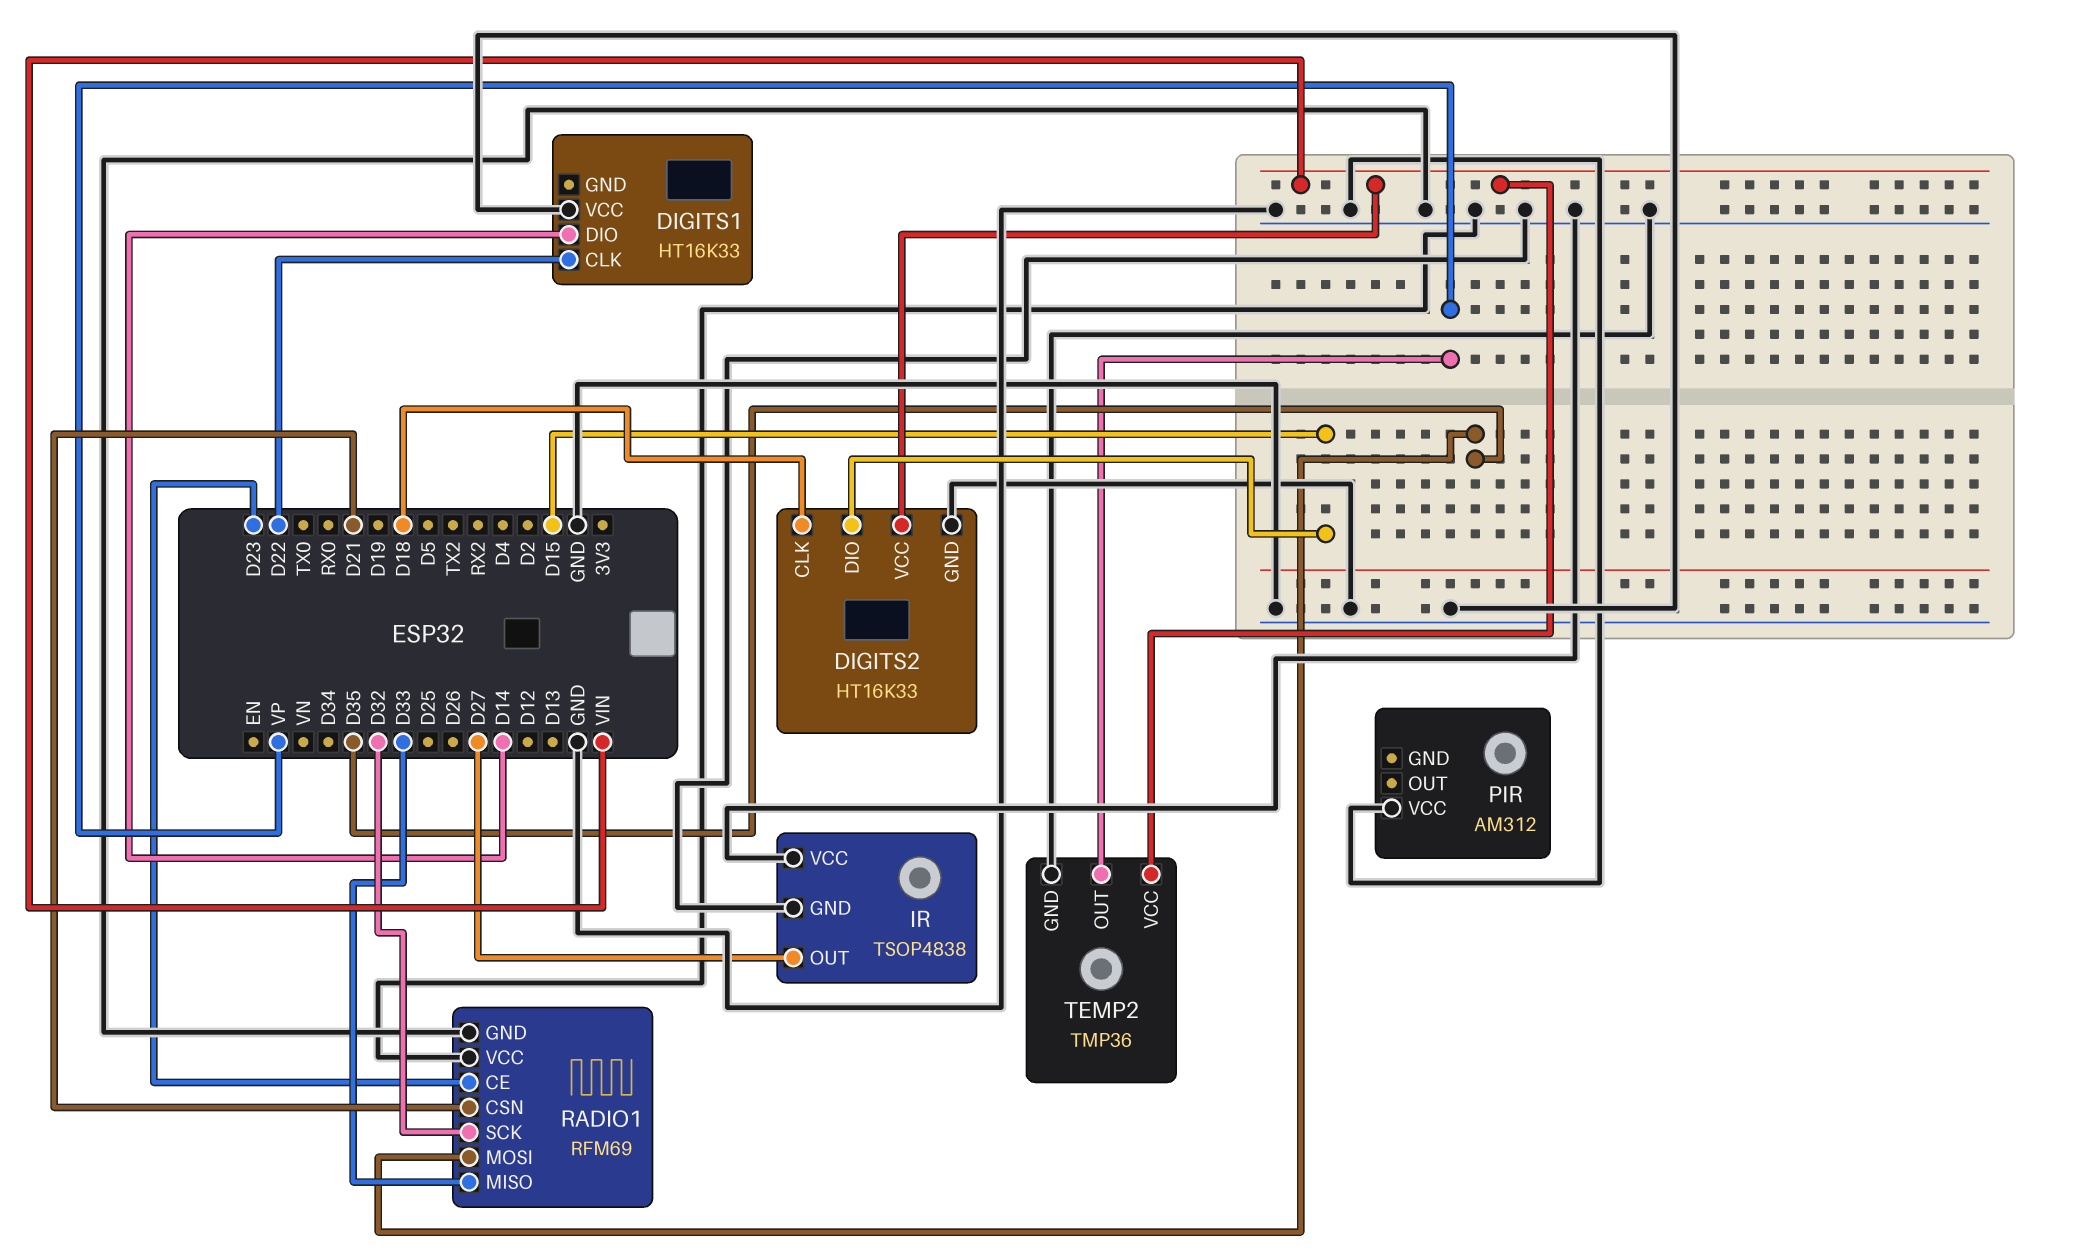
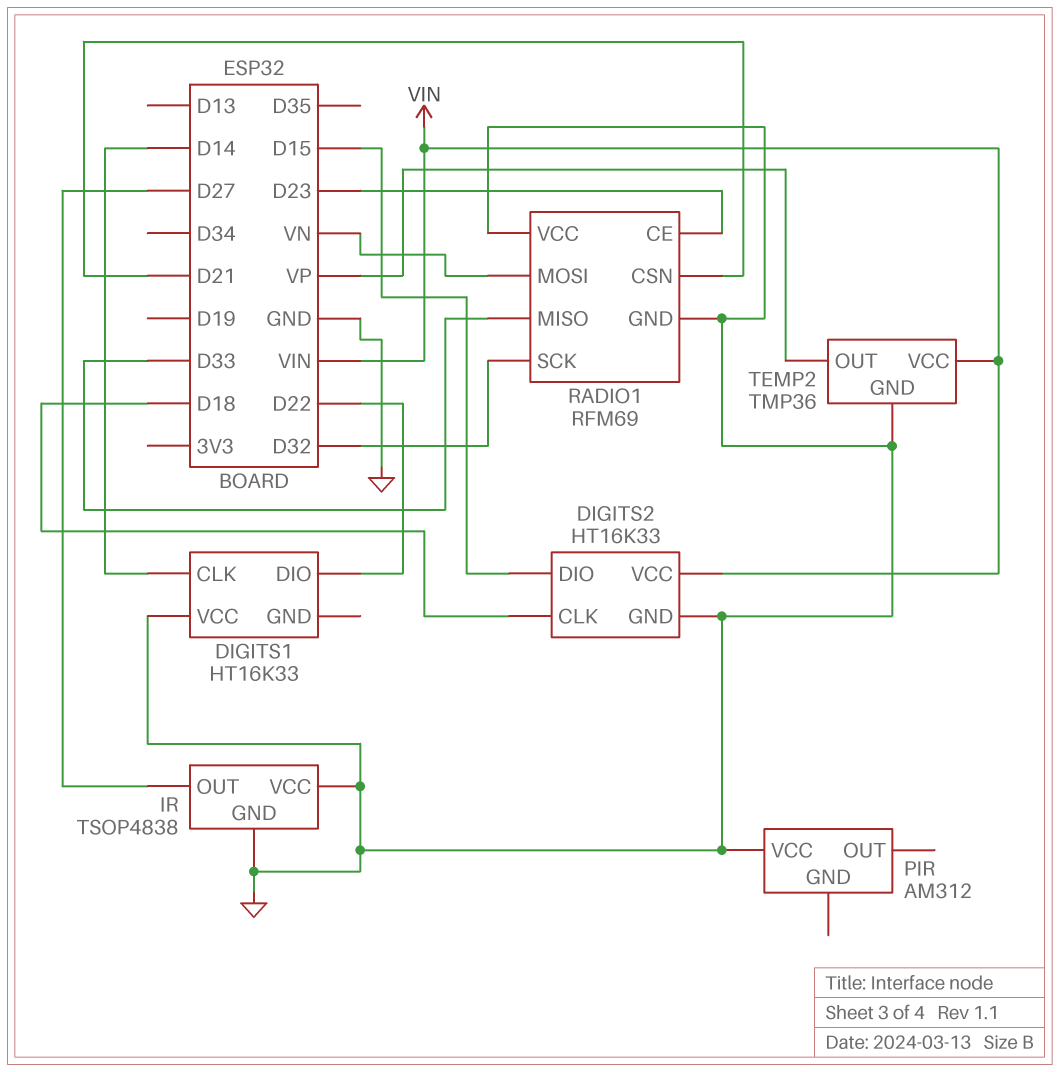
DIGITS1 pin CLK: D22 -> D14
DIGITS1 pin DIO: D14 -> D22
RADIO1 pin MOSI: D35 -> VN

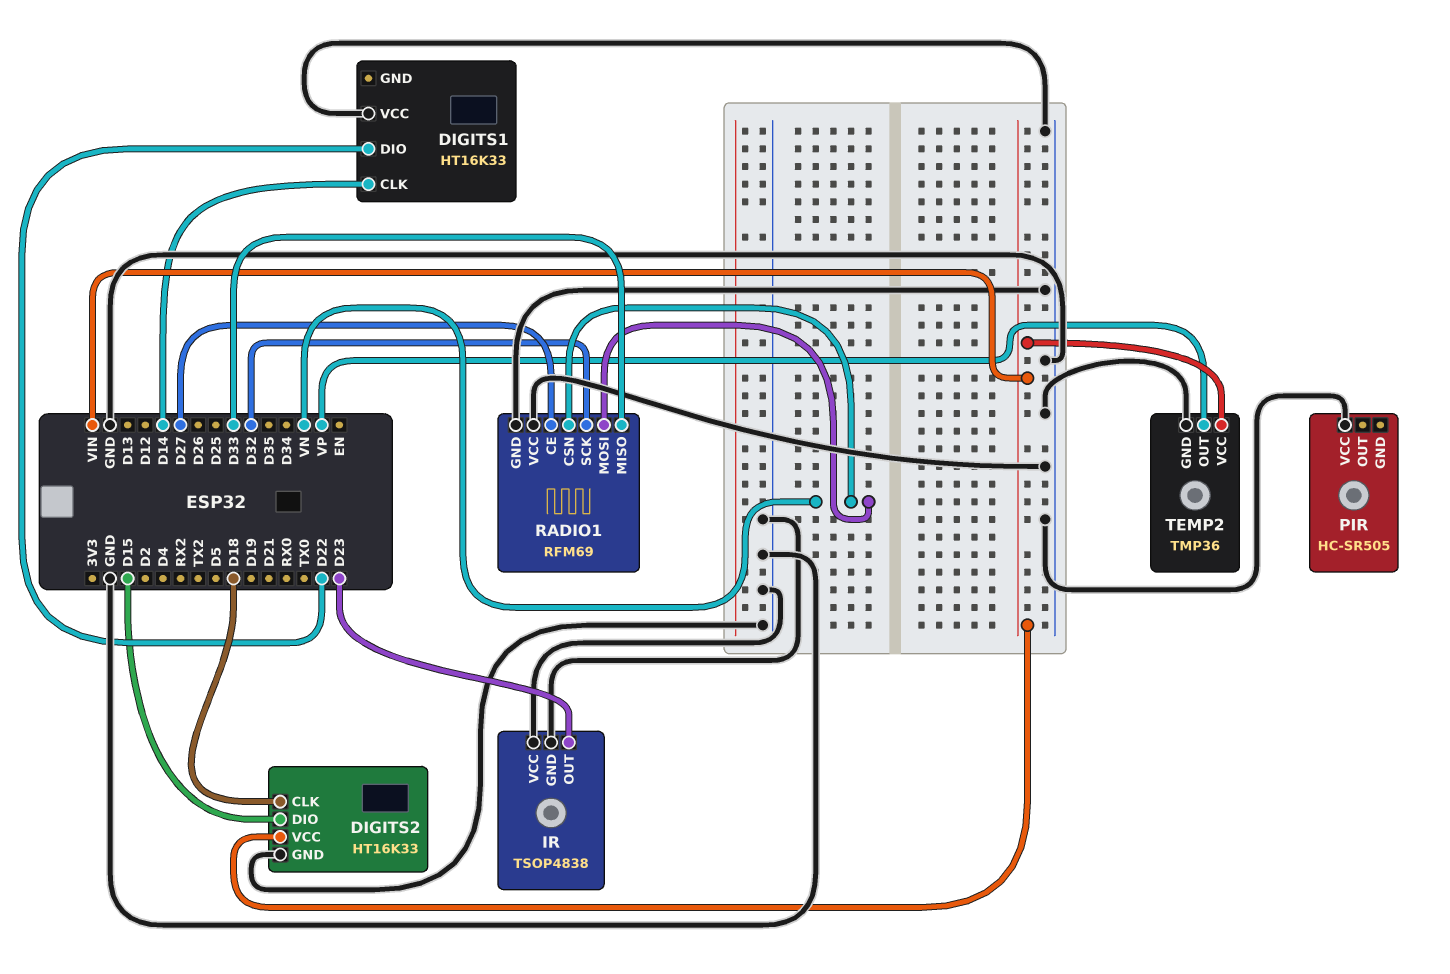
IR pin OUT: D27 -> D23
PIR: AM312 -> HC-SR505
RADIO1 pin CE: D23 -> D27
RADIO1 pin CSN: D21 -> VN

